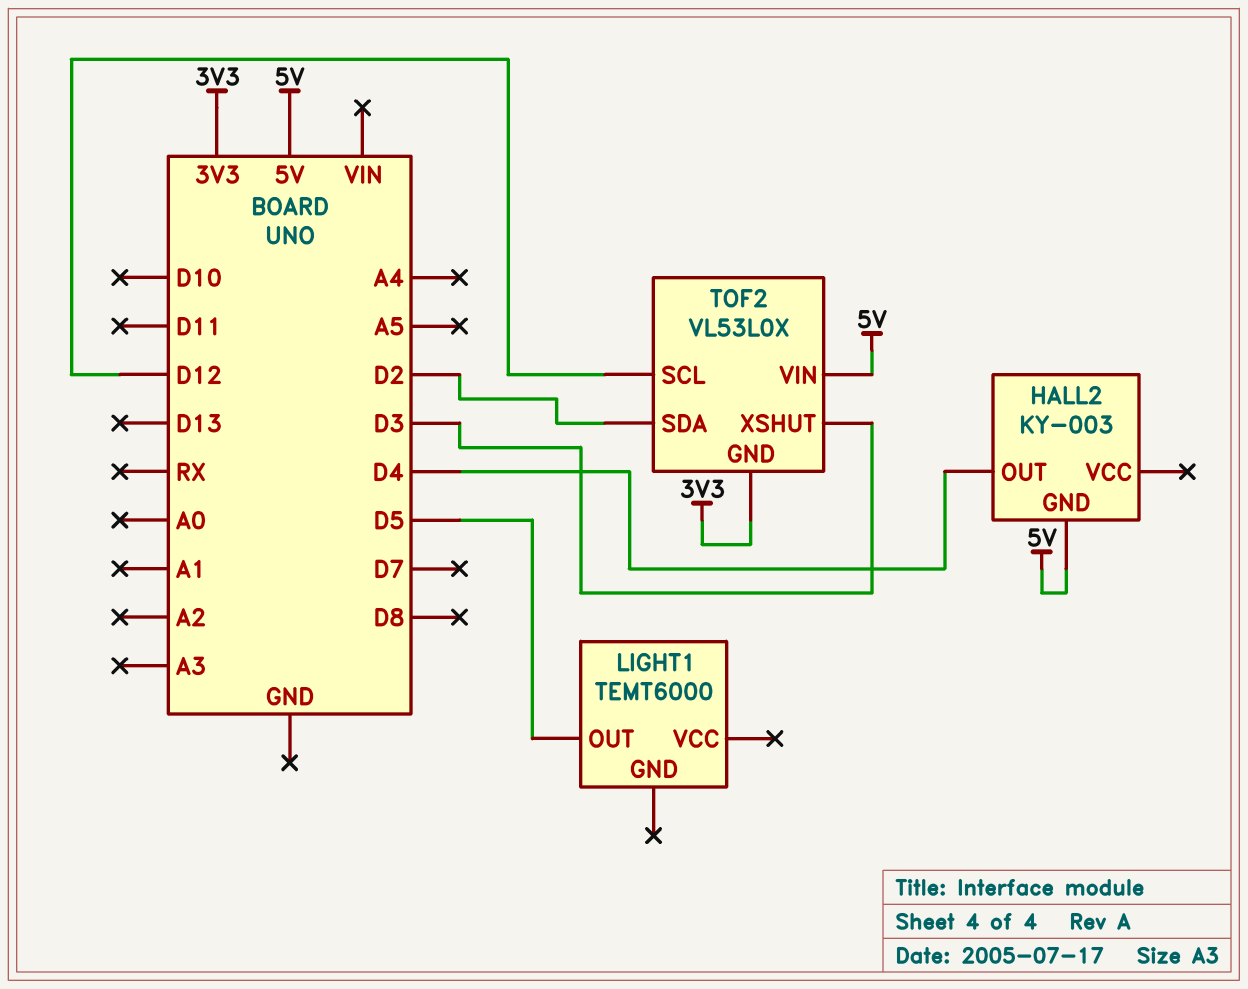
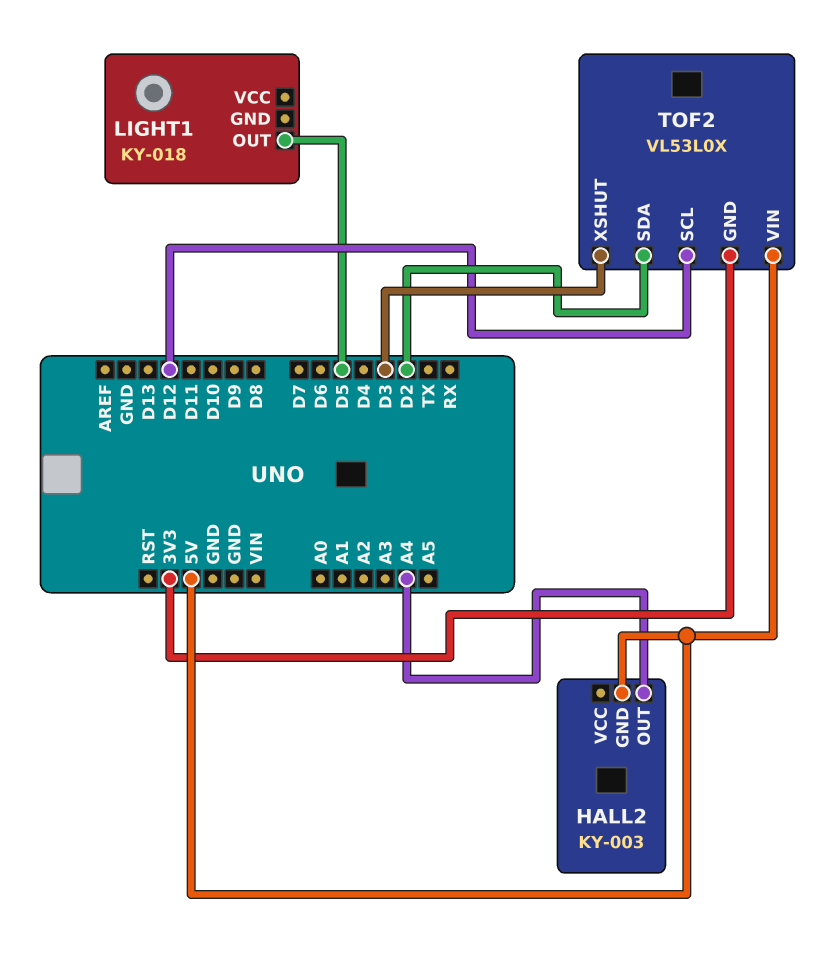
HALL2 pin OUT: D4 -> A4
LIGHT1: TEMT6000 -> KY-018

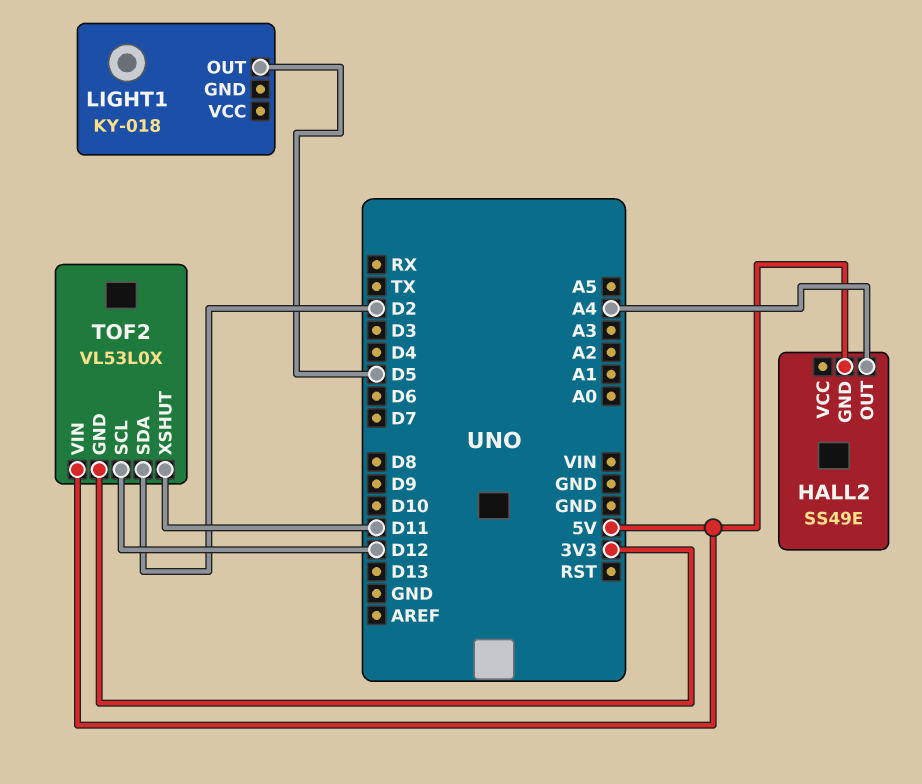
HALL2: KY-003 -> SS49E
TOF2 pin XSHUT: D3 -> D11

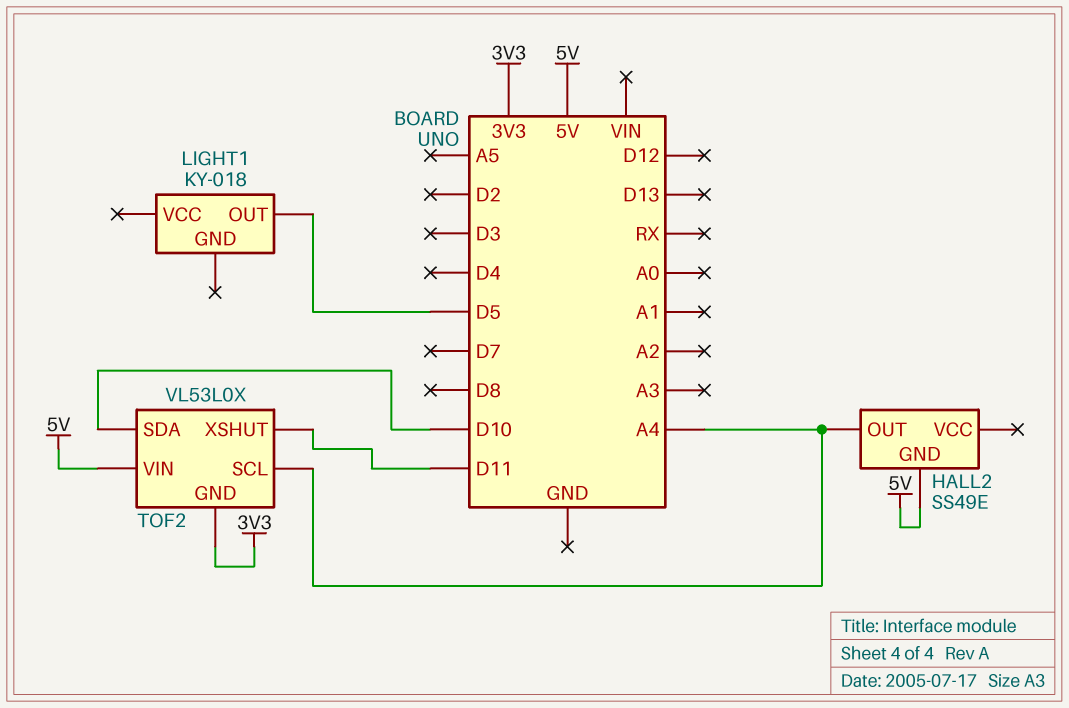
TOF2 pin SCL: D12 -> A4
TOF2 pin SDA: D2 -> D10

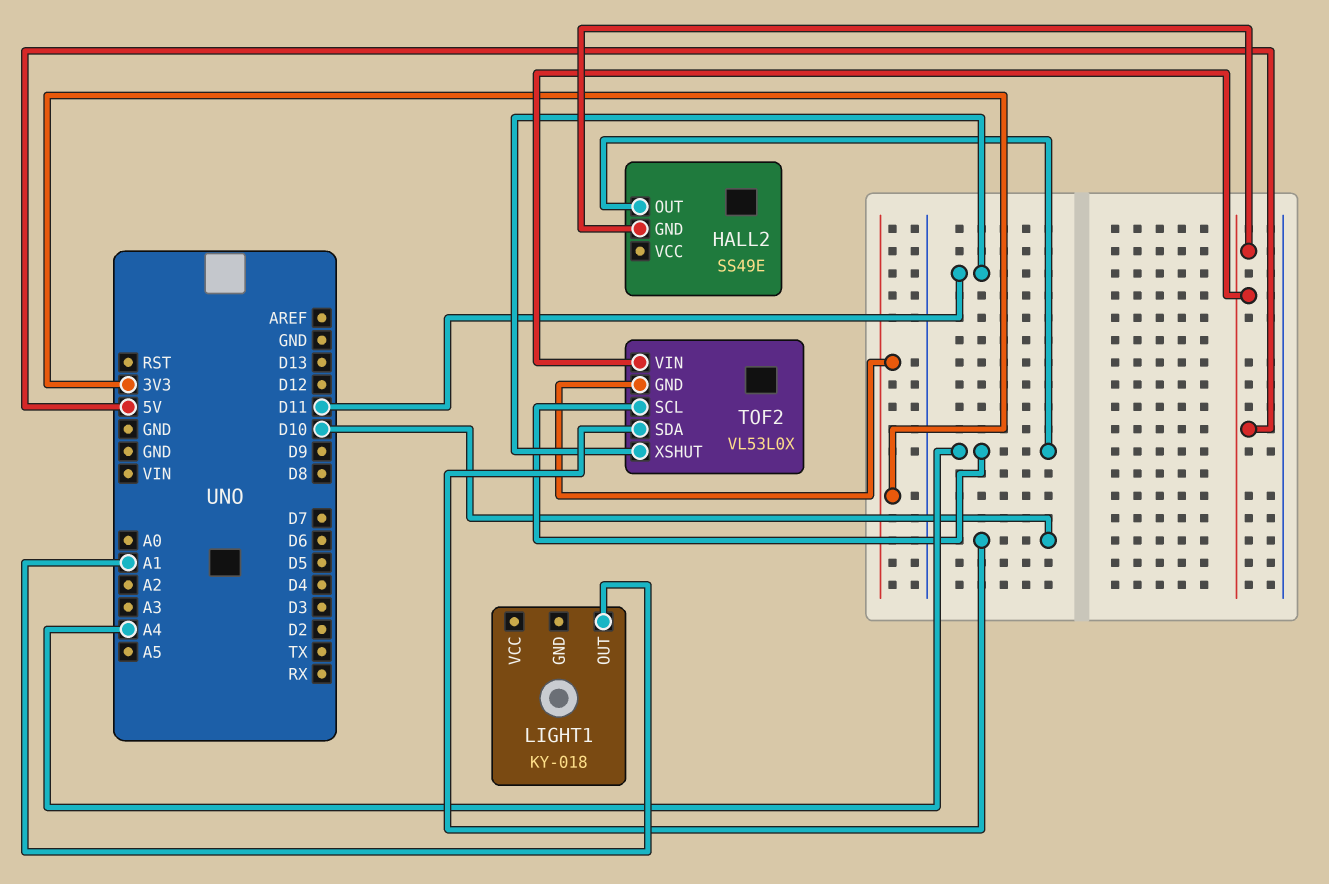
LIGHT1 pin OUT: D5 -> A1

